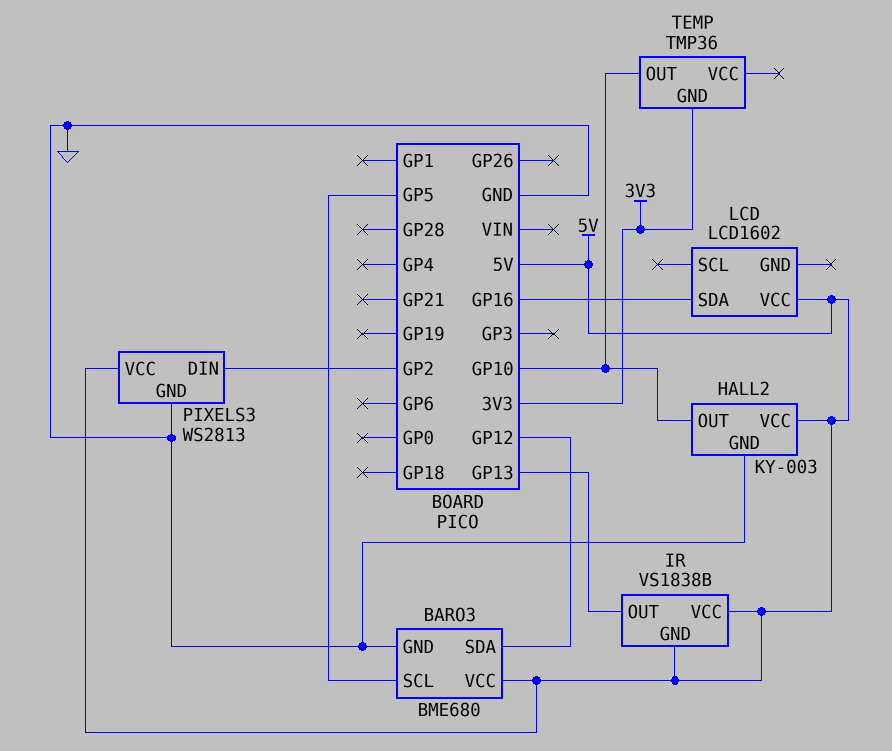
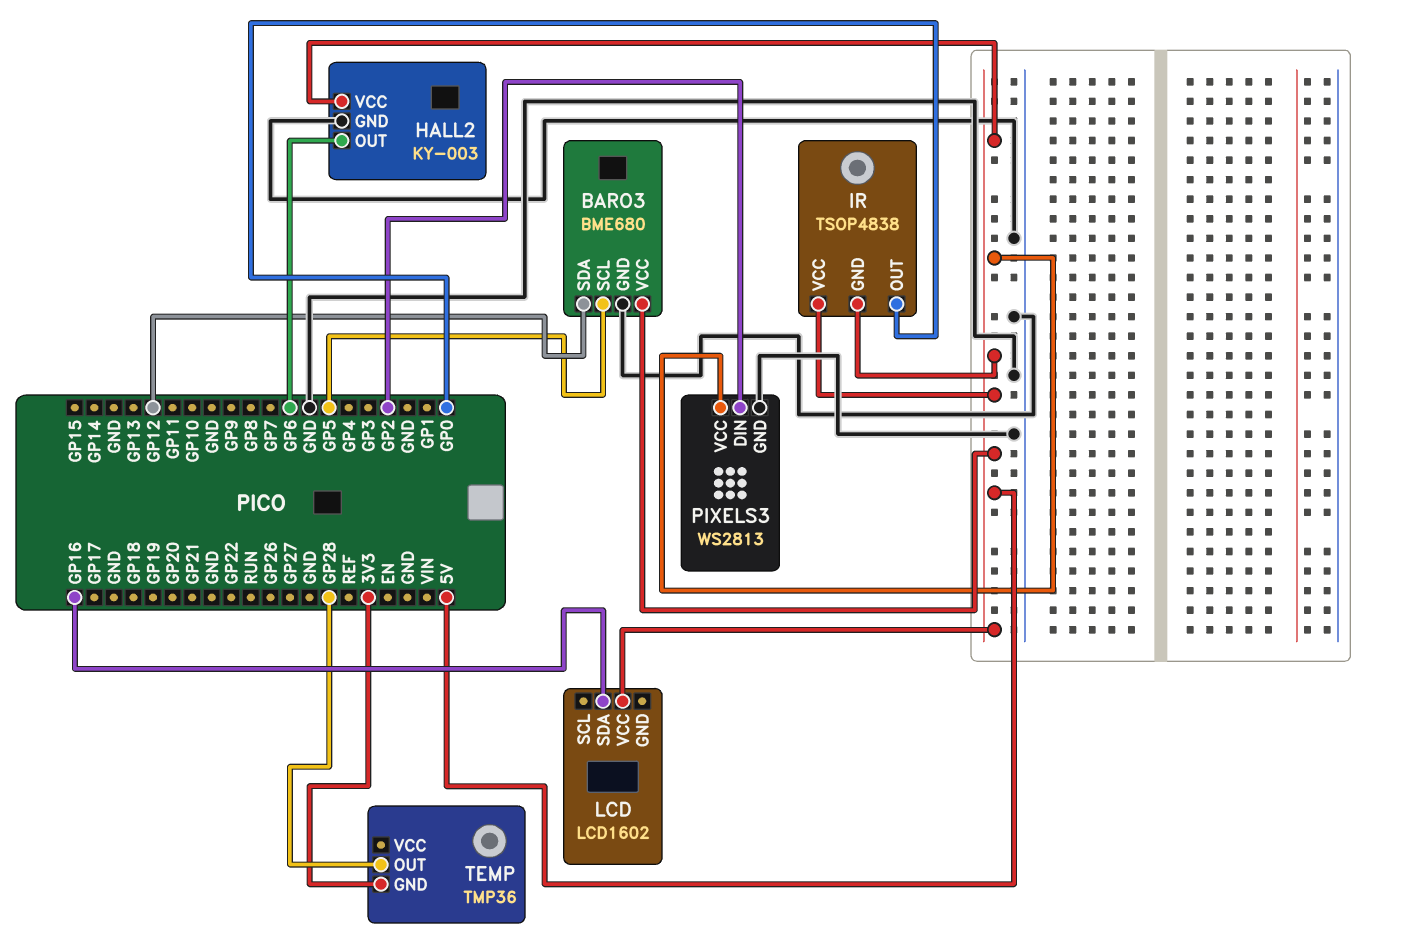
HALL2 pin OUT: GP10 -> GP6
IR: VS1838B -> TSOP4838
IR pin OUT: GP13 -> GP0
TEMP pin OUT: GP10 -> GP28

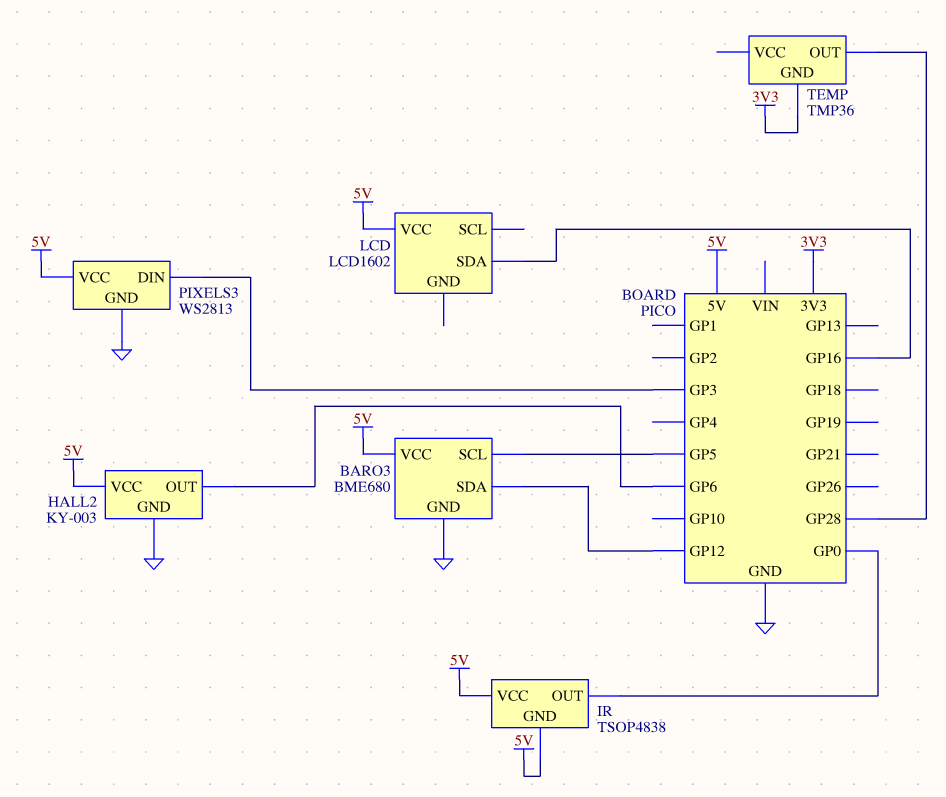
PIXELS3 pin DIN: GP2 -> GP3

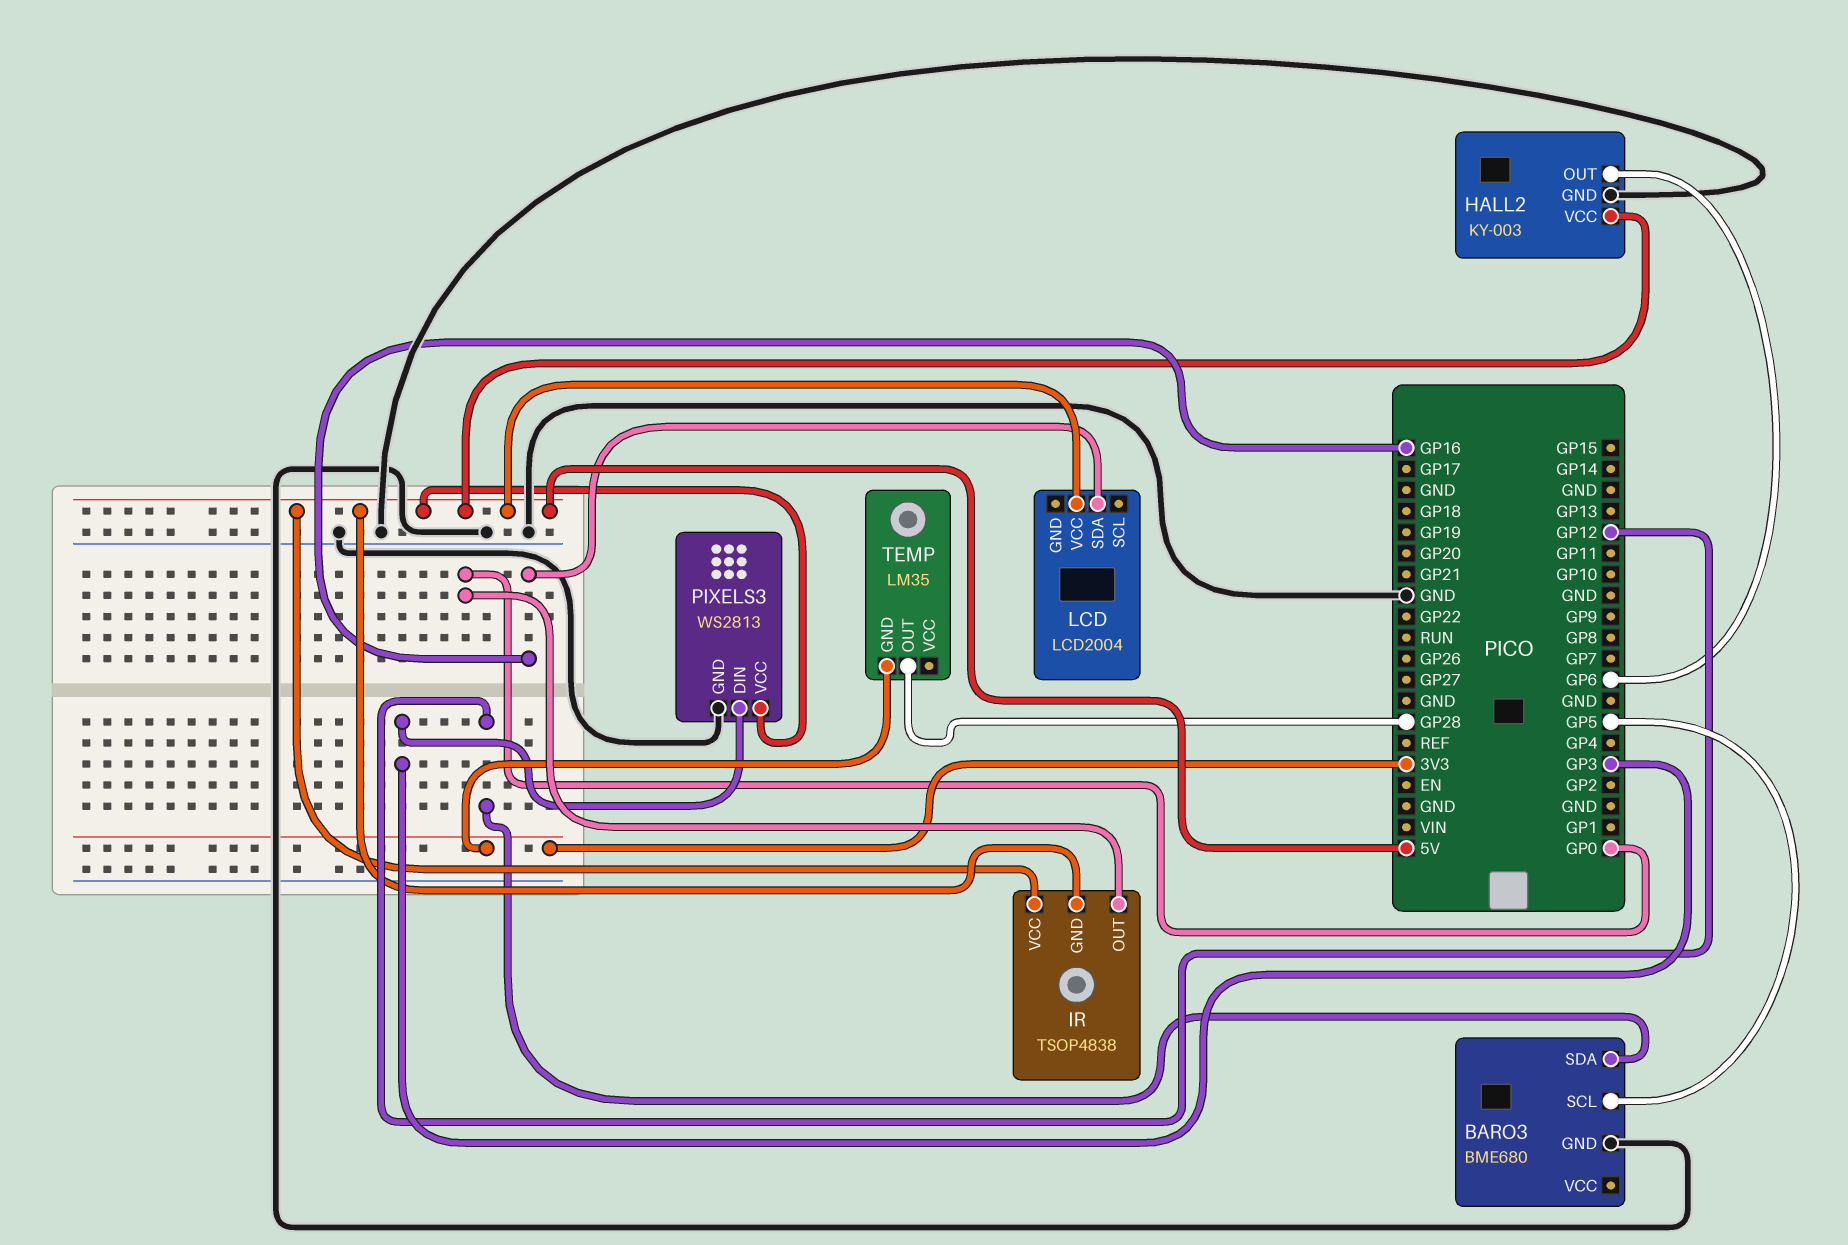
BARO3 pin VCC: 5V -> none
LCD: LCD1602 -> LCD2004
TEMP: TMP36 -> LM35

